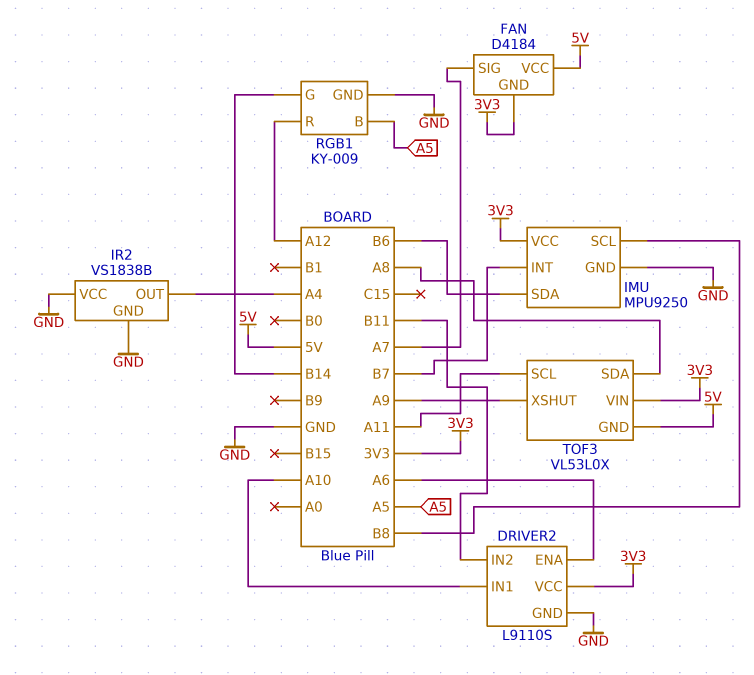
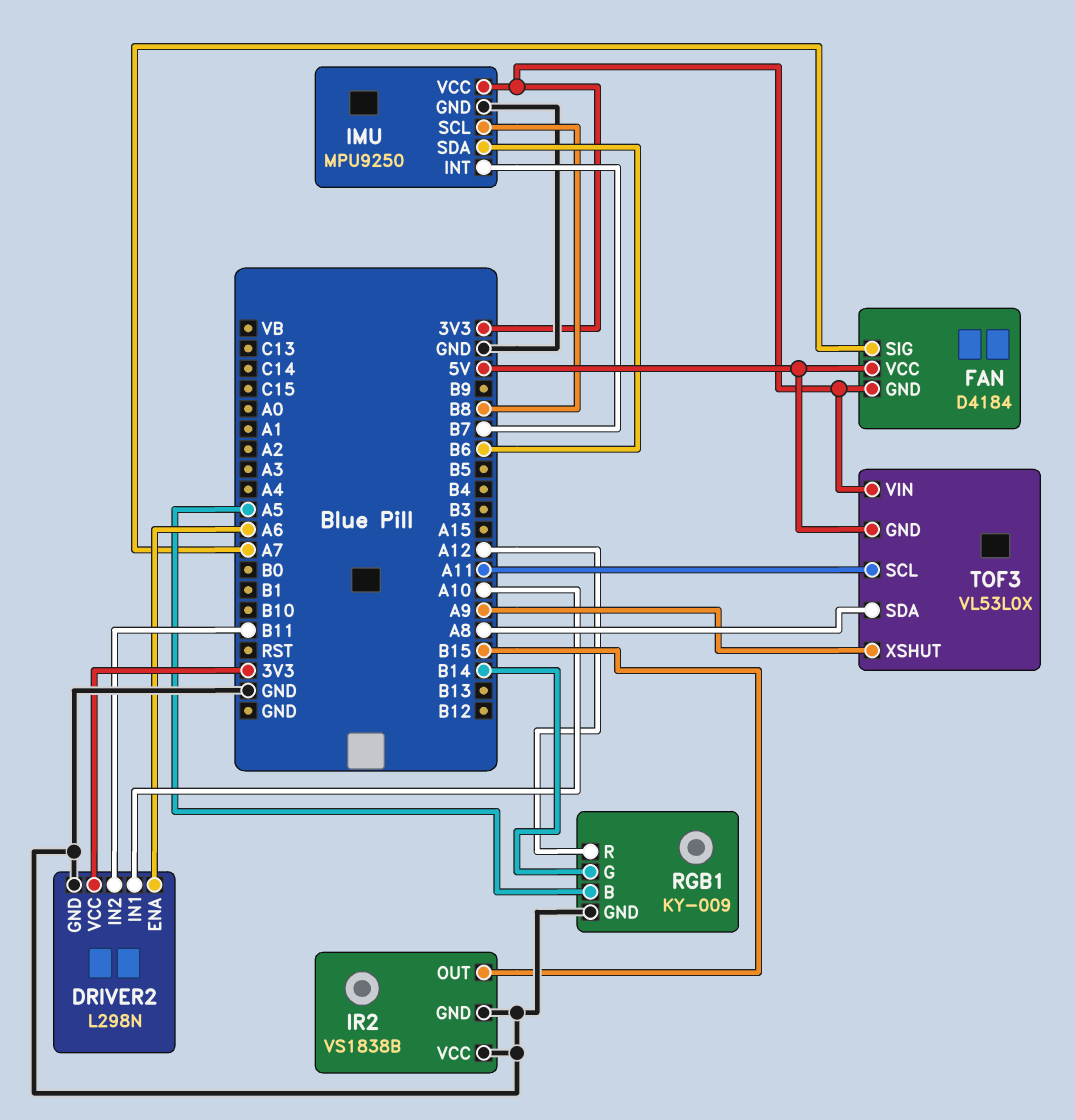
DRIVER2: L9110S -> L298N
IR2 pin OUT: A4 -> B15

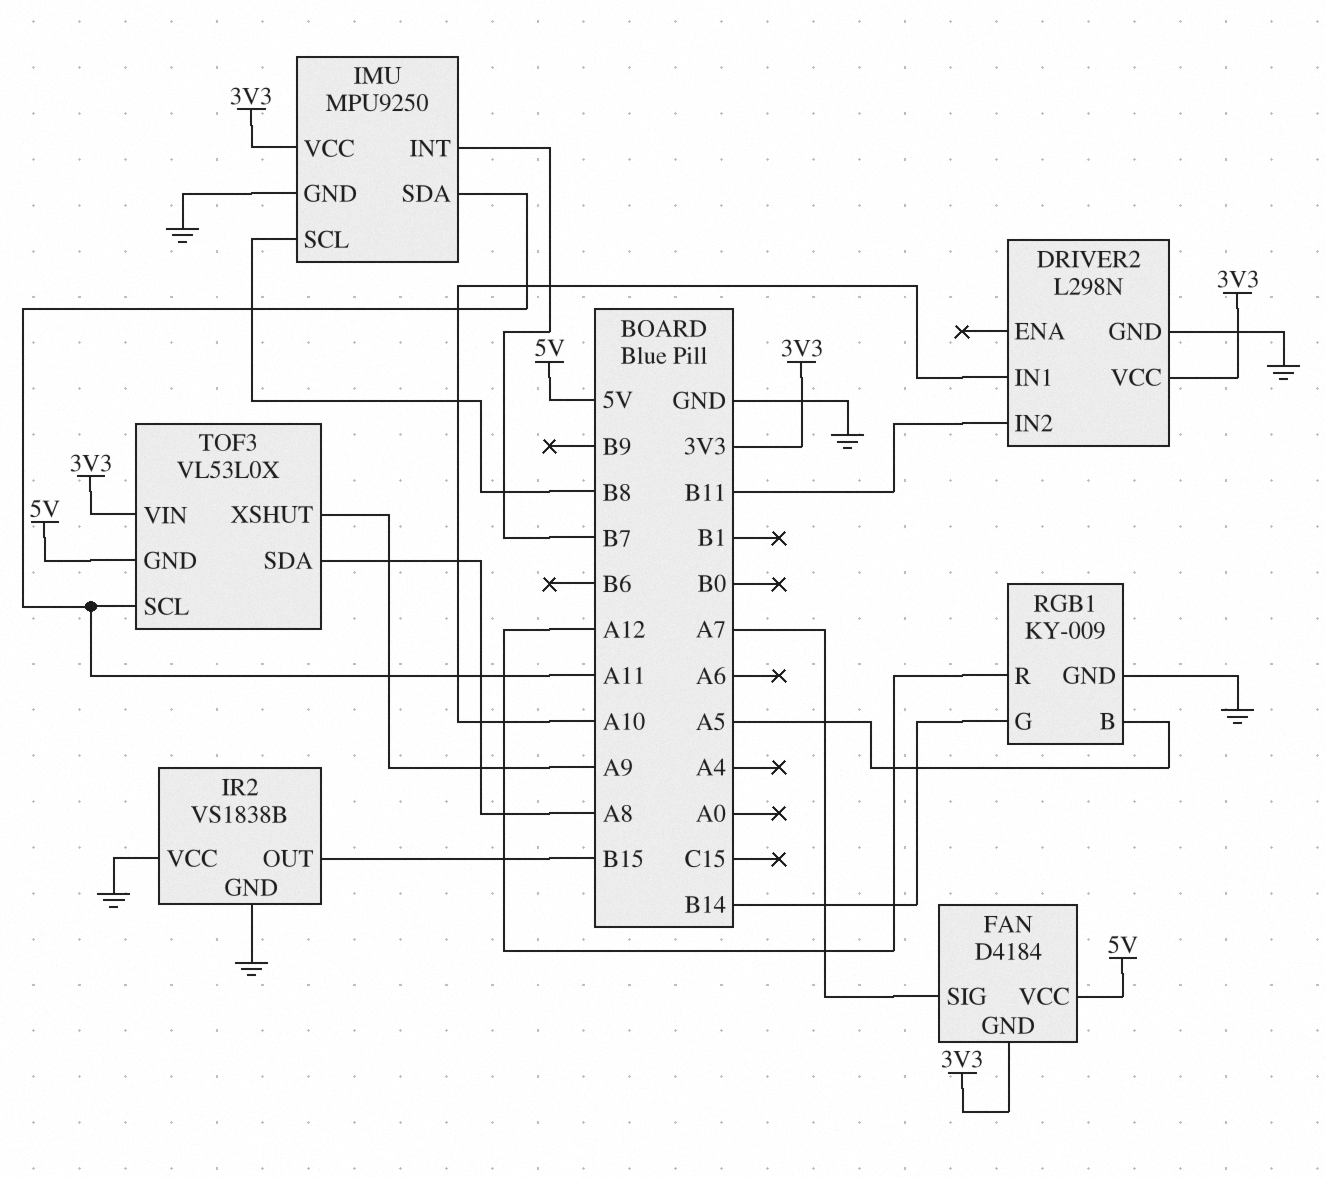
DRIVER2 pin ENA: A6 -> none
IMU pin SDA: B6 -> A11

